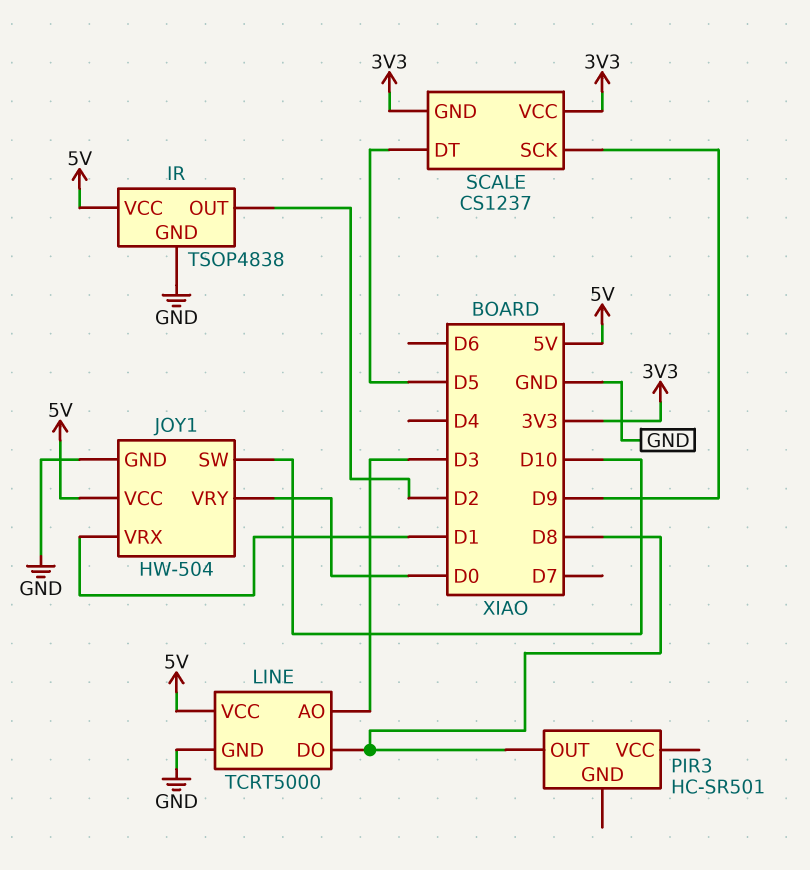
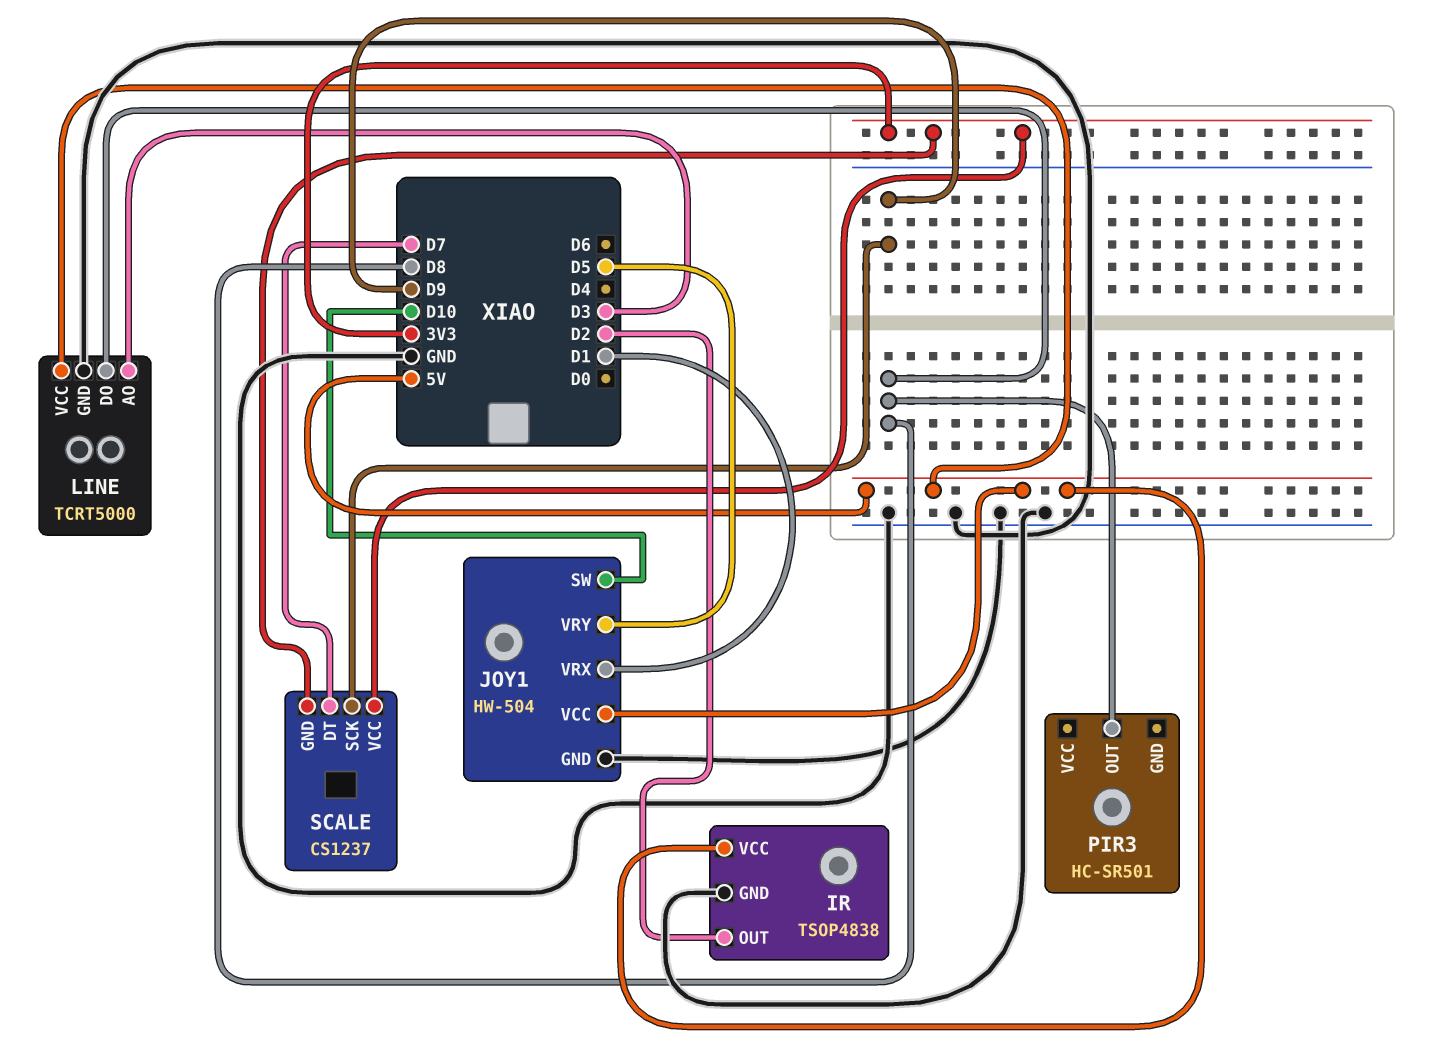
JOY1 pin VRY: D0 -> D5
SCALE pin DT: D5 -> D7

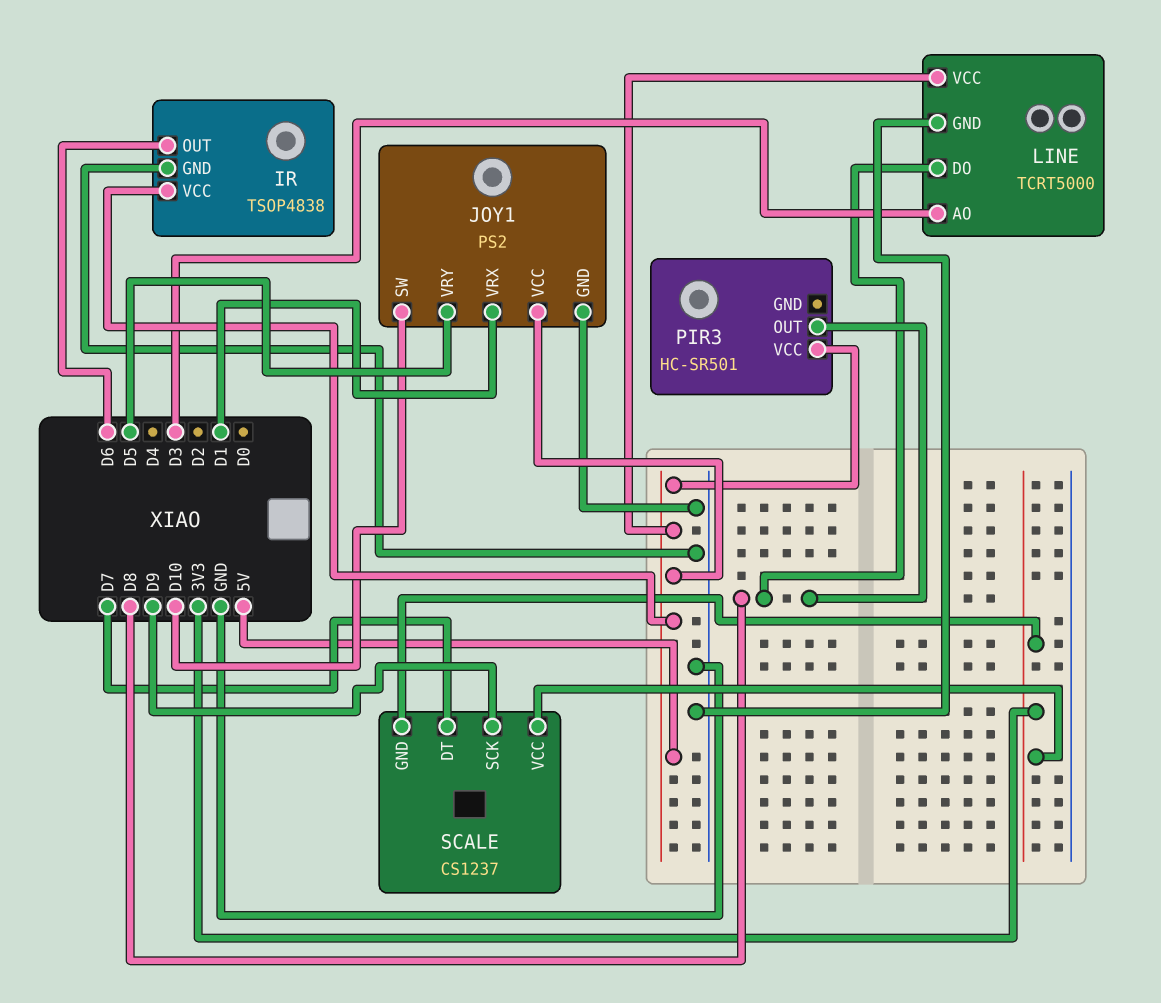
IR pin OUT: D2 -> D6
JOY1: HW-504 -> PS2
PIR3 pin VCC: none -> 5V

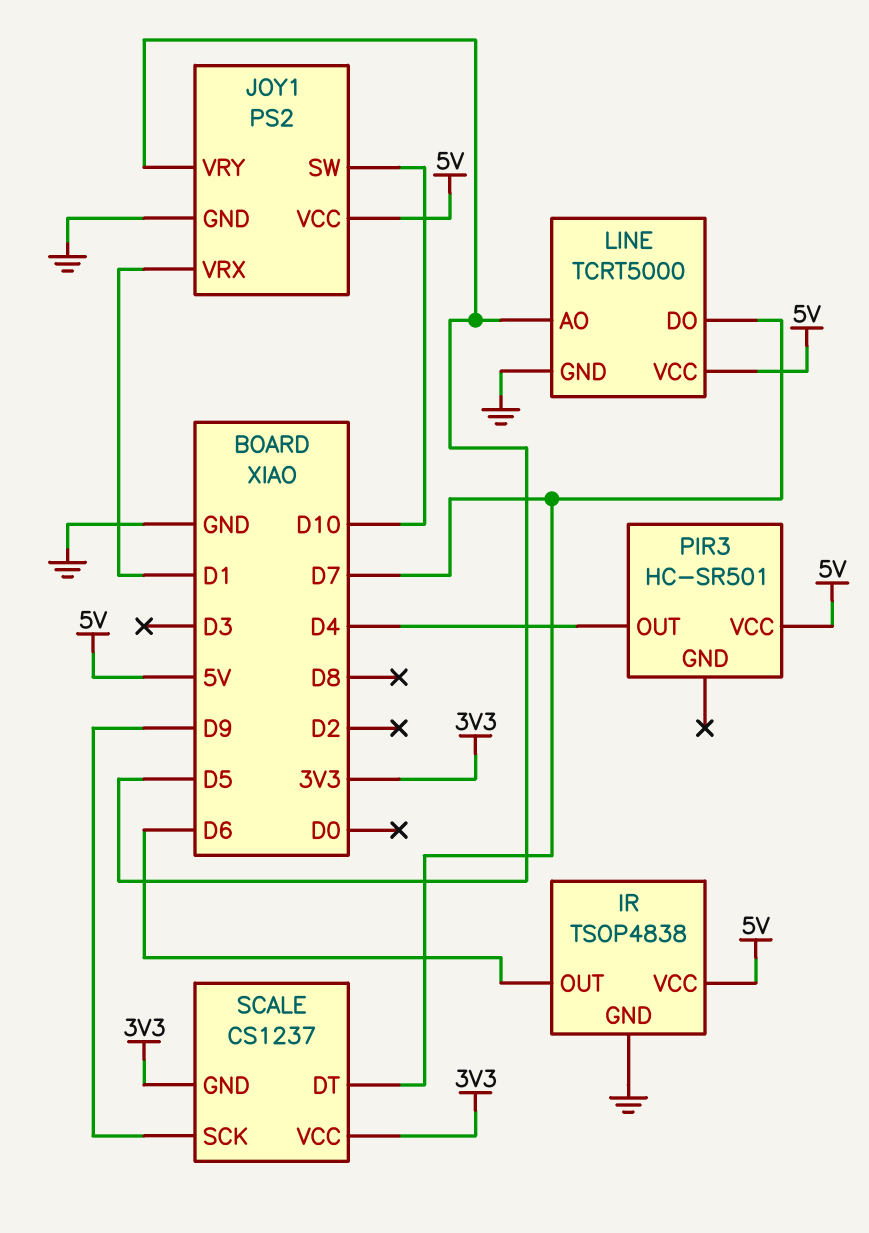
LINE pin AO: D3 -> D5
LINE pin DO: D8 -> D7
PIR3 pin OUT: D8 -> D4

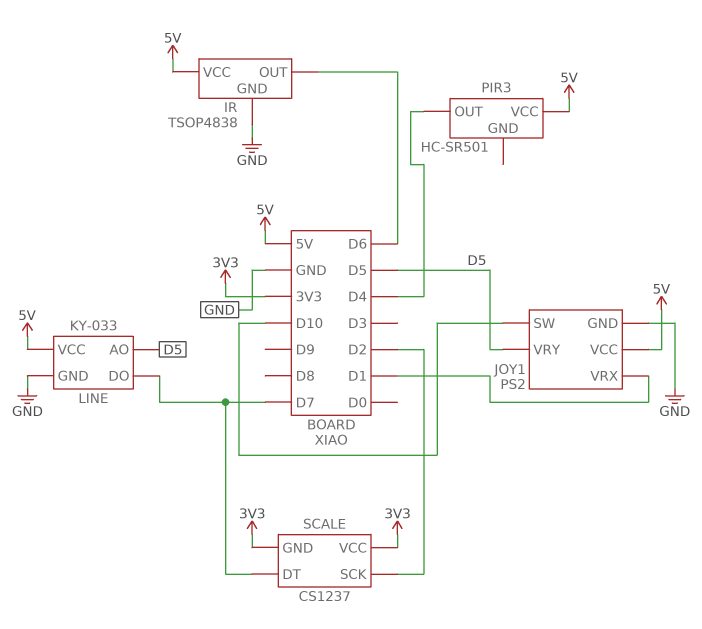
LINE: TCRT5000 -> KY-033
SCALE pin SCK: D9 -> D2

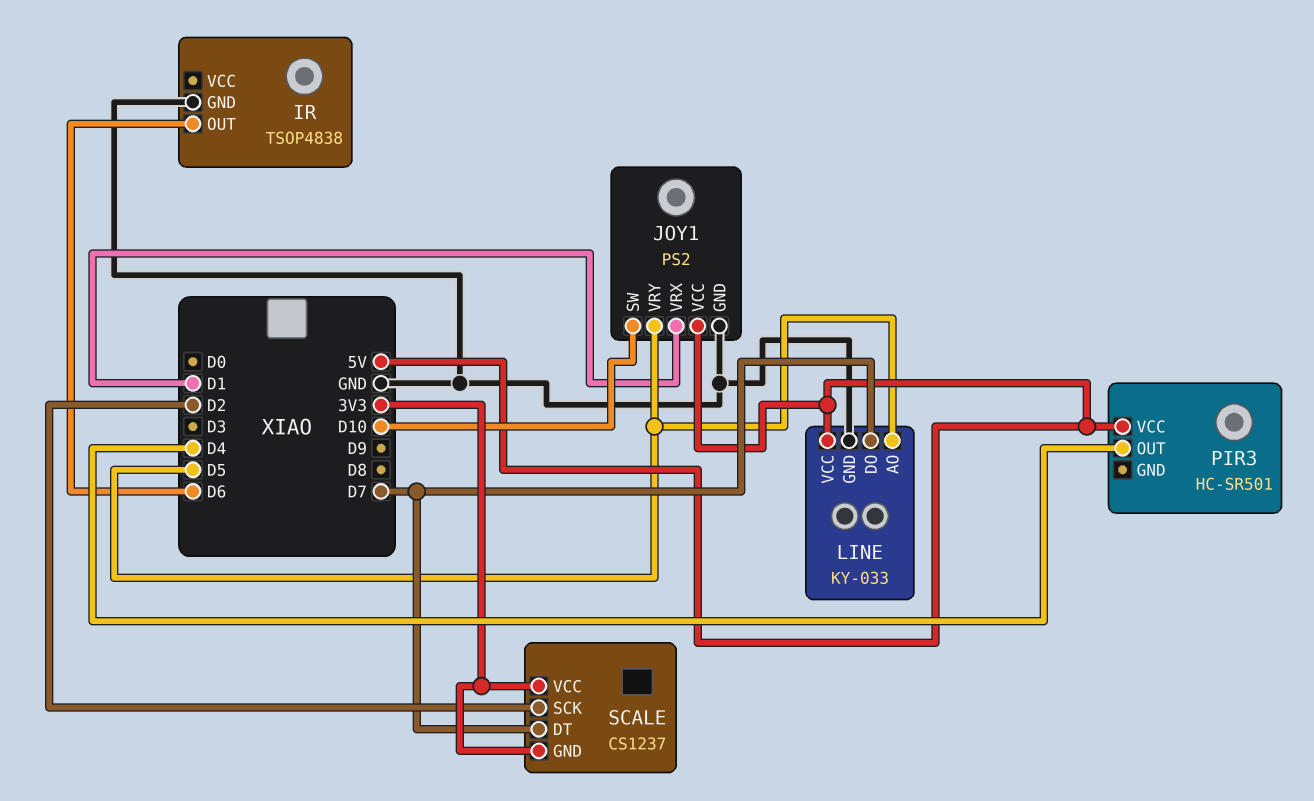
IR pin VCC: 5V -> none

